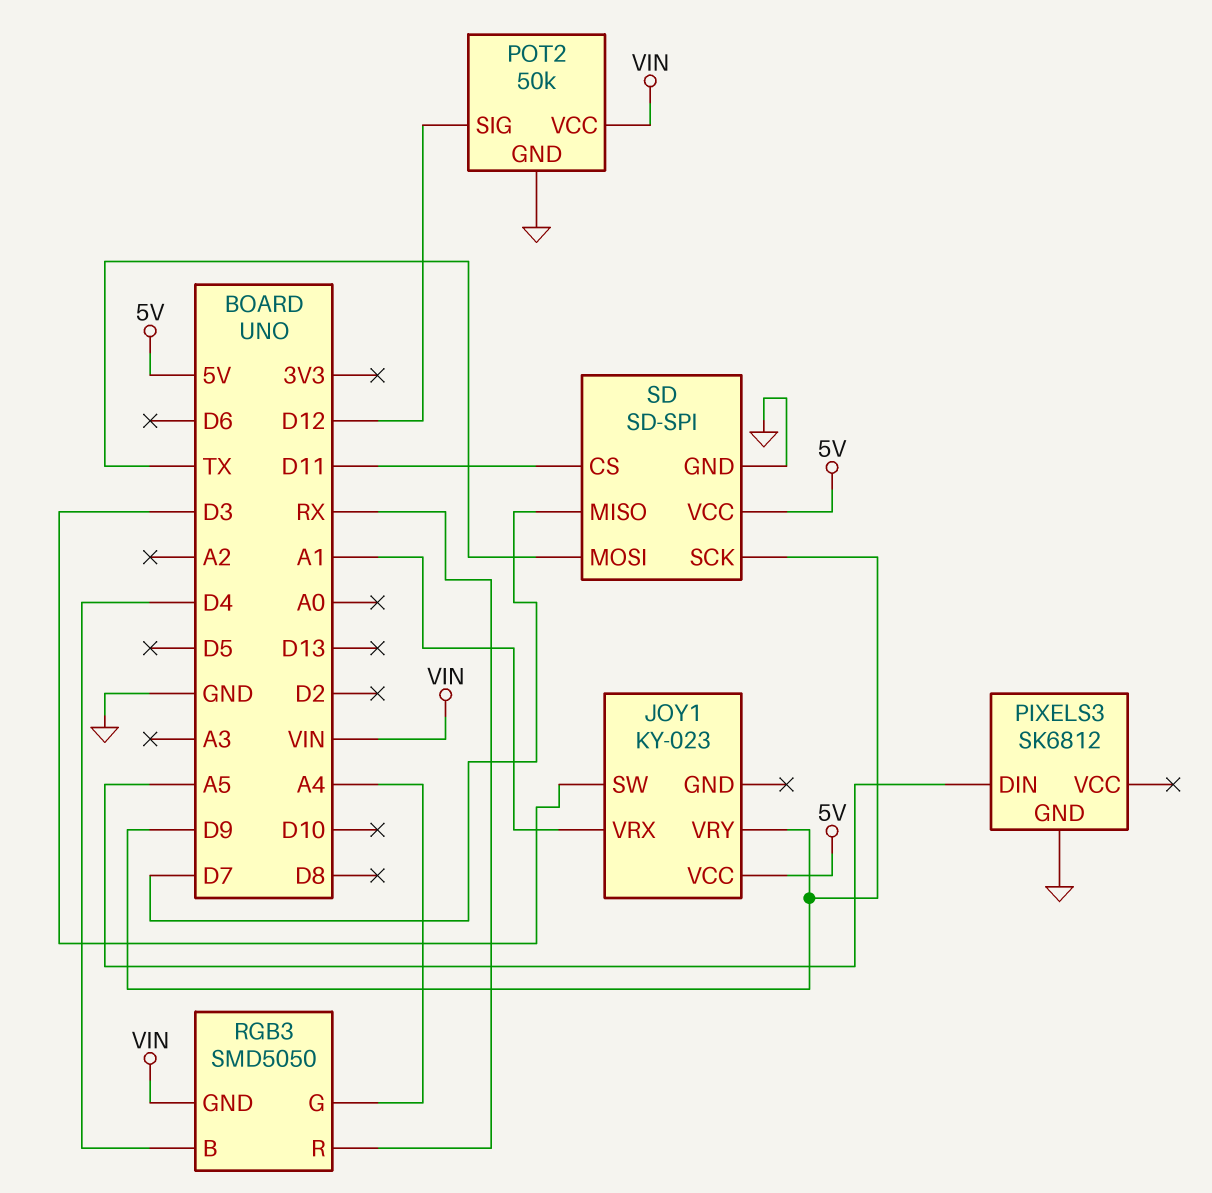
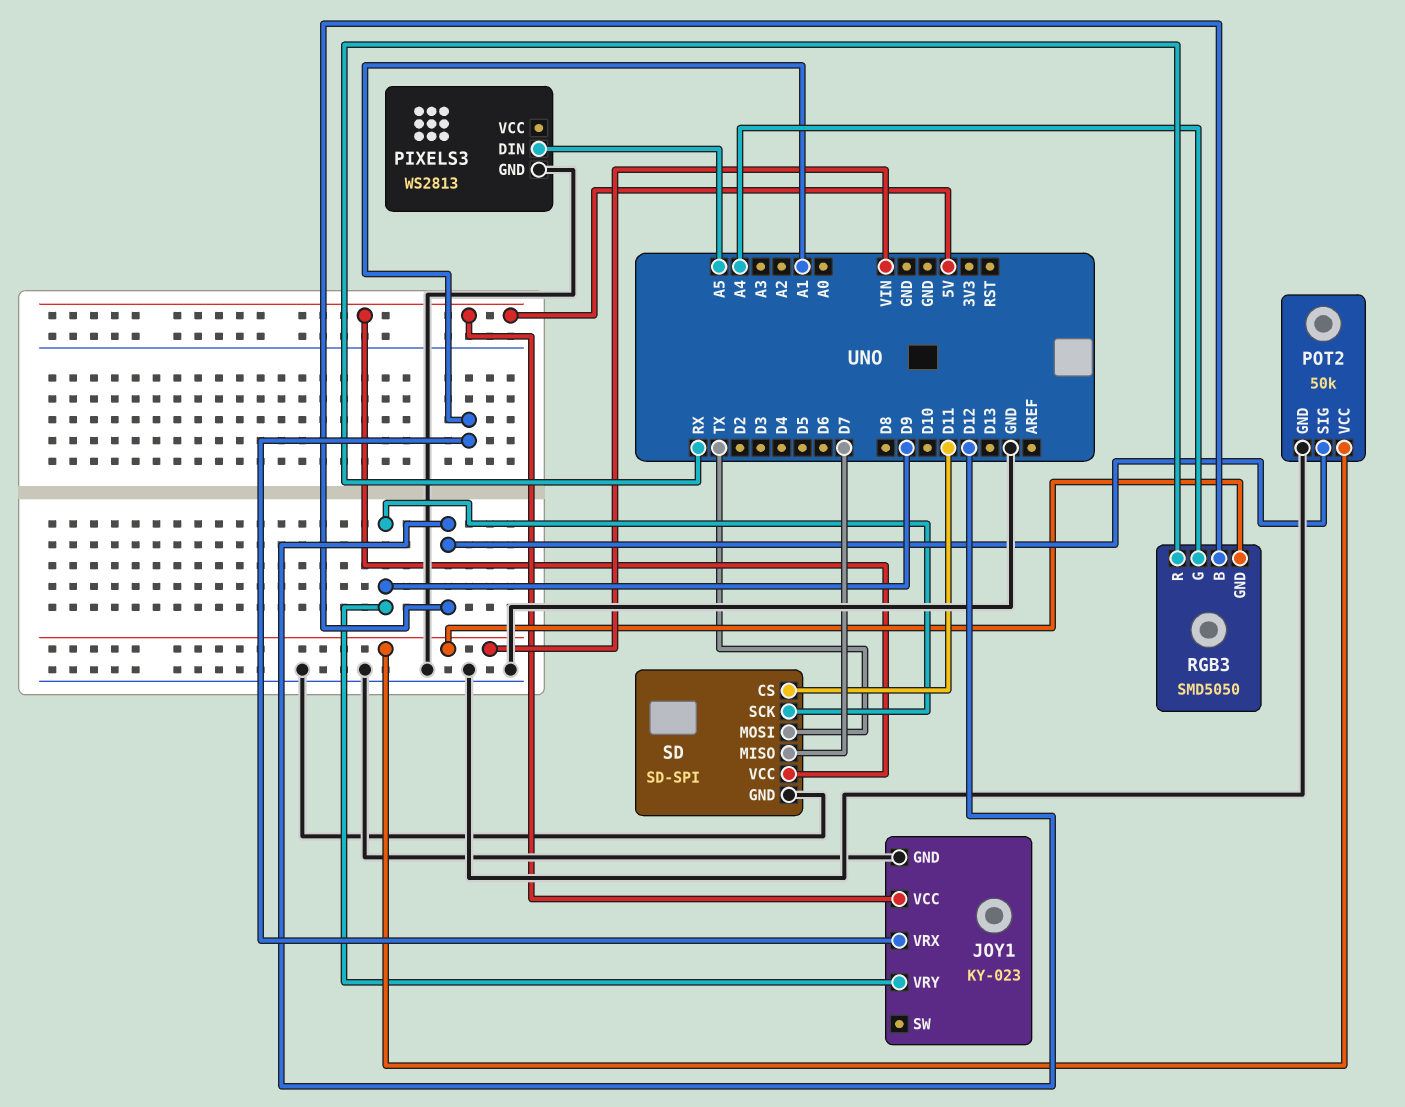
JOY1 pin GND: none -> GND
JOY1 pin SW: D3 -> none
PIXELS3: SK6812 -> WS2813
RGB3 pin B: D4 -> D12

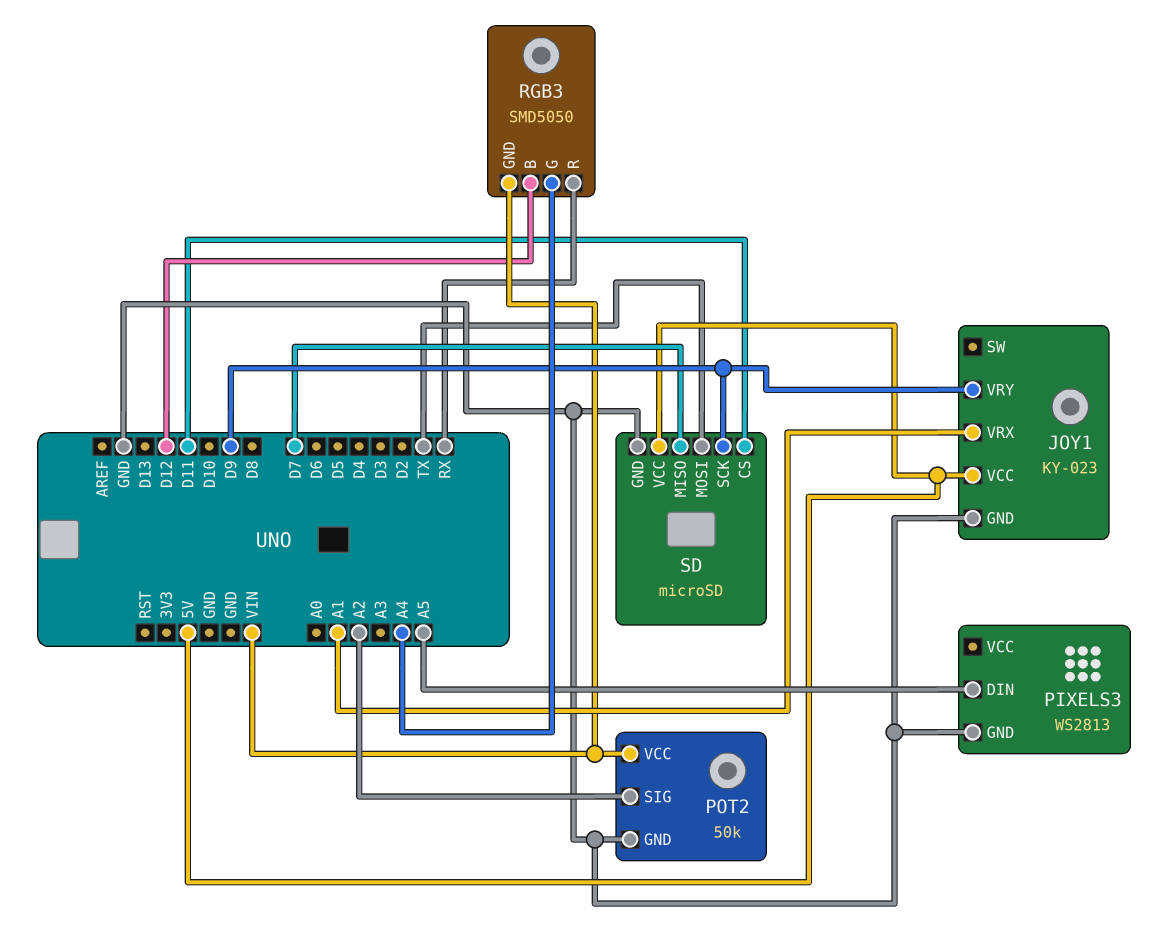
POT2 pin SIG: D12 -> A2
SD: SD-SPI -> microSD

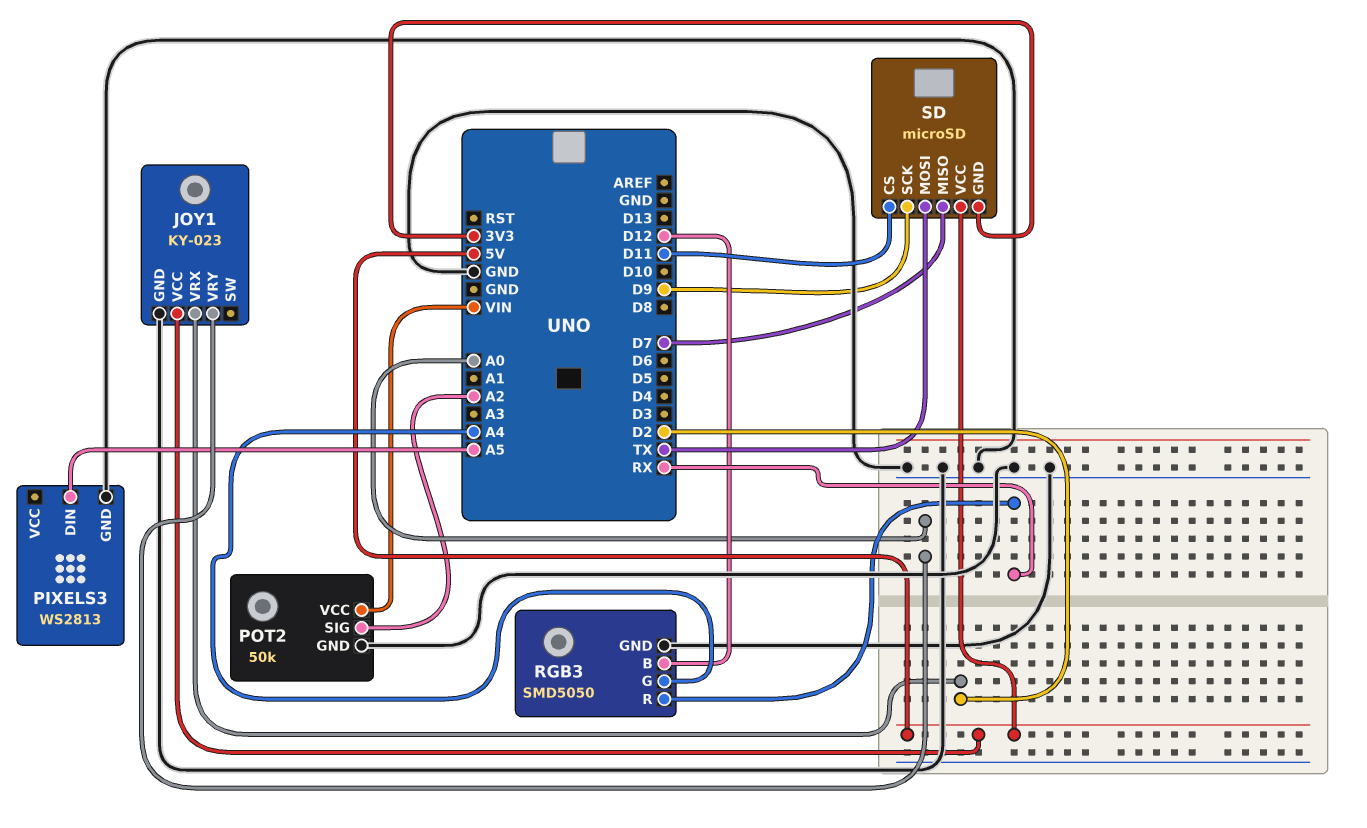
JOY1 pin VRX: A1 -> D2
JOY1 pin VRY: D9 -> A0
RGB3 pin GND: VIN -> GND
SD pin GND: GND -> 3V3

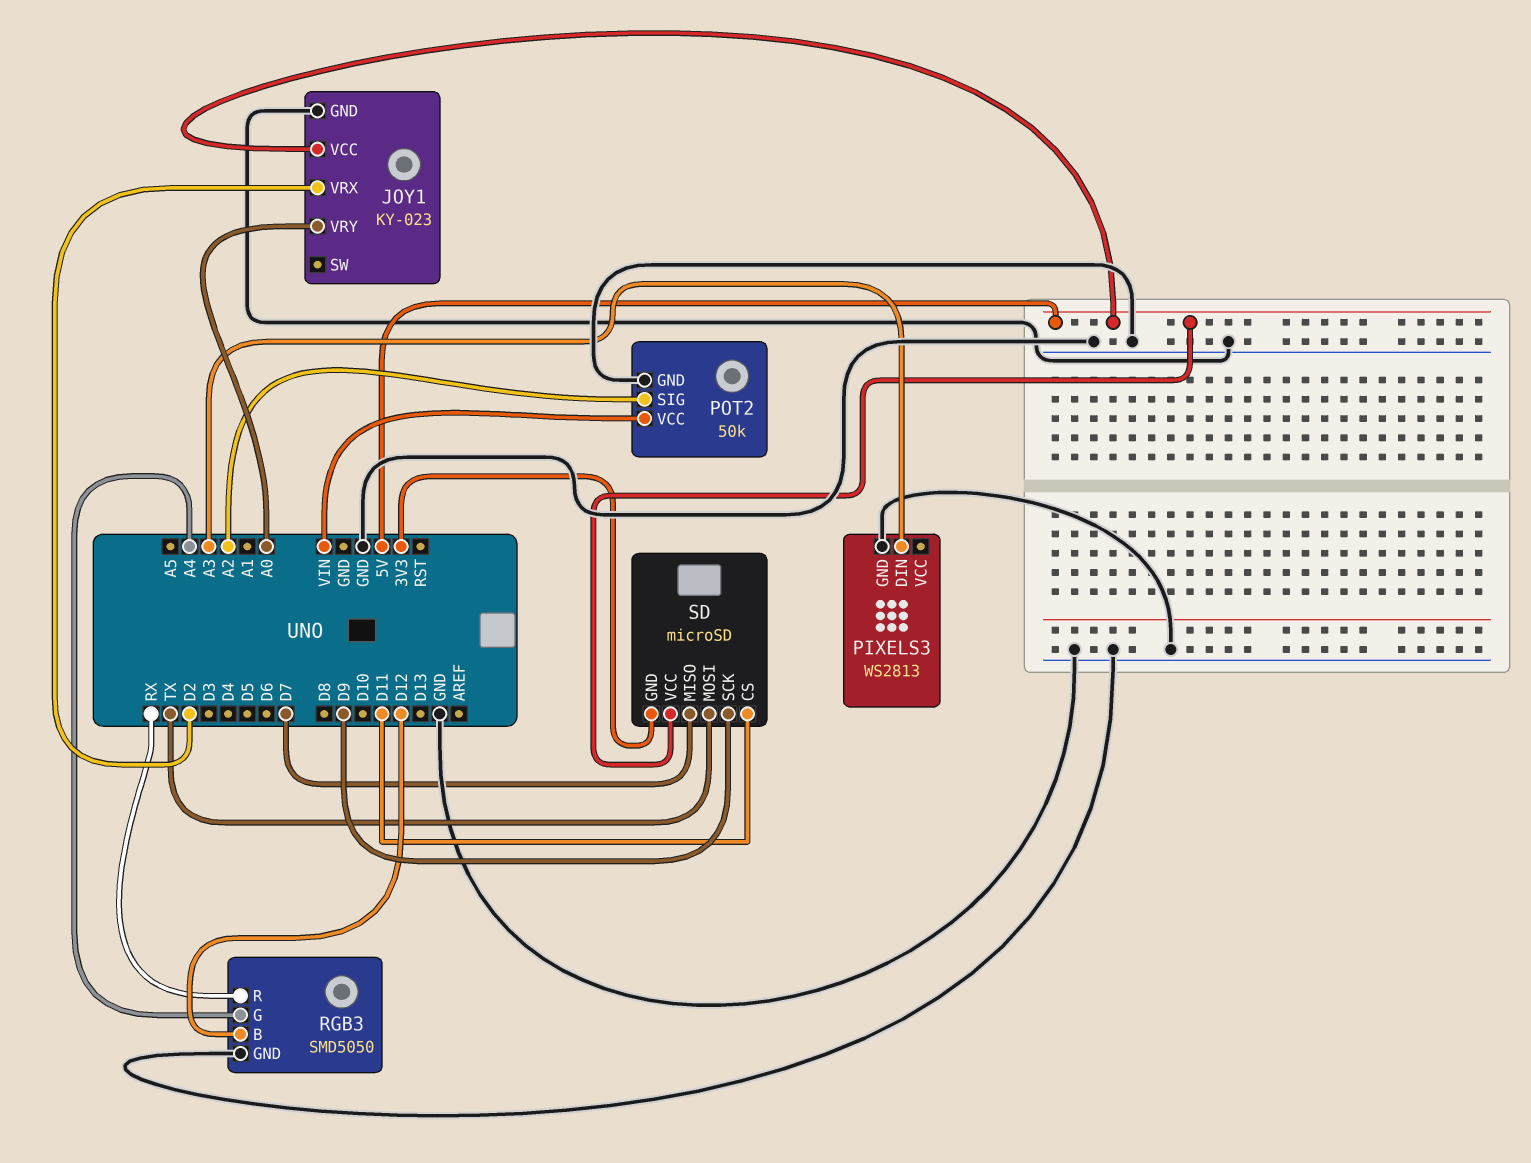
PIXELS3 pin DIN: A5 -> A3

